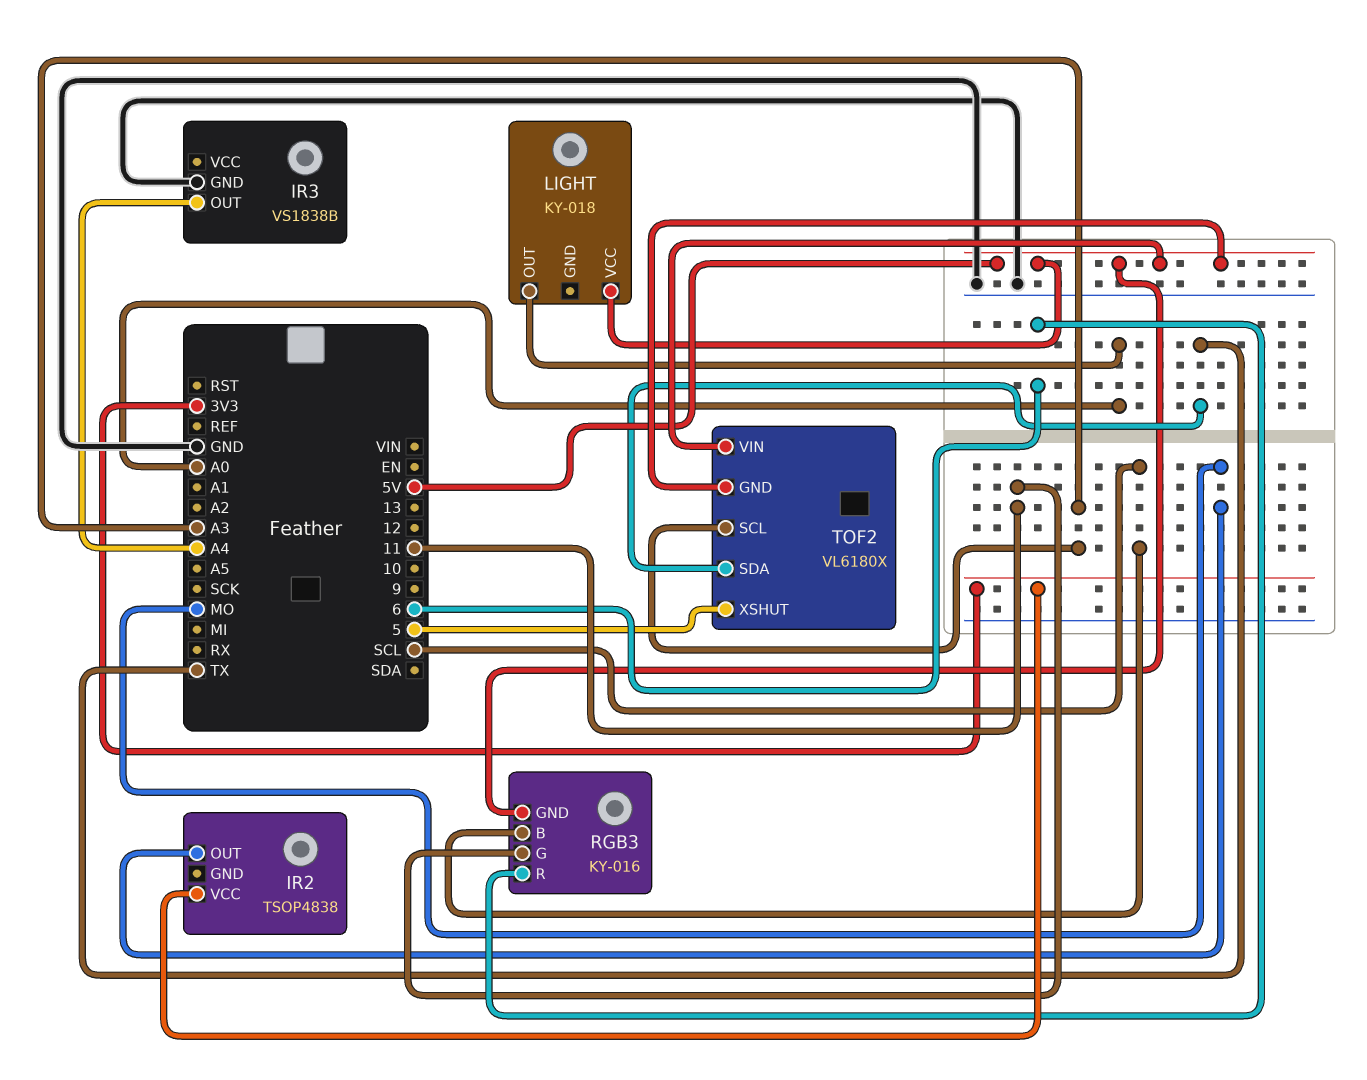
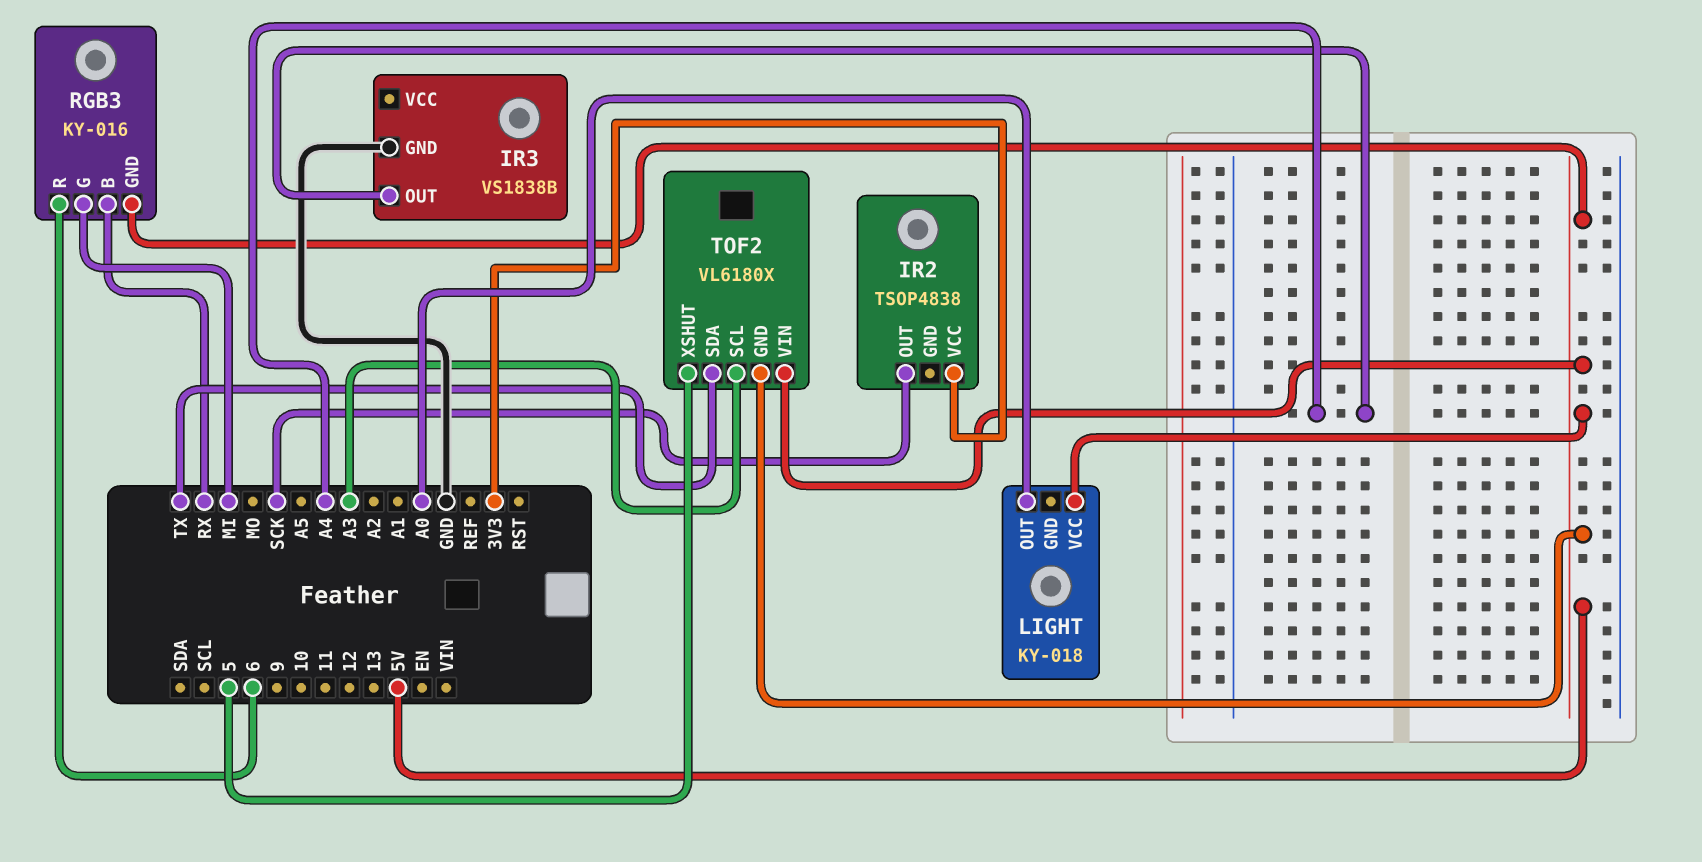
IR2 pin OUT: MO -> SCK
RGB3 pin B: SCL -> RX
RGB3 pin G: 11 -> MI

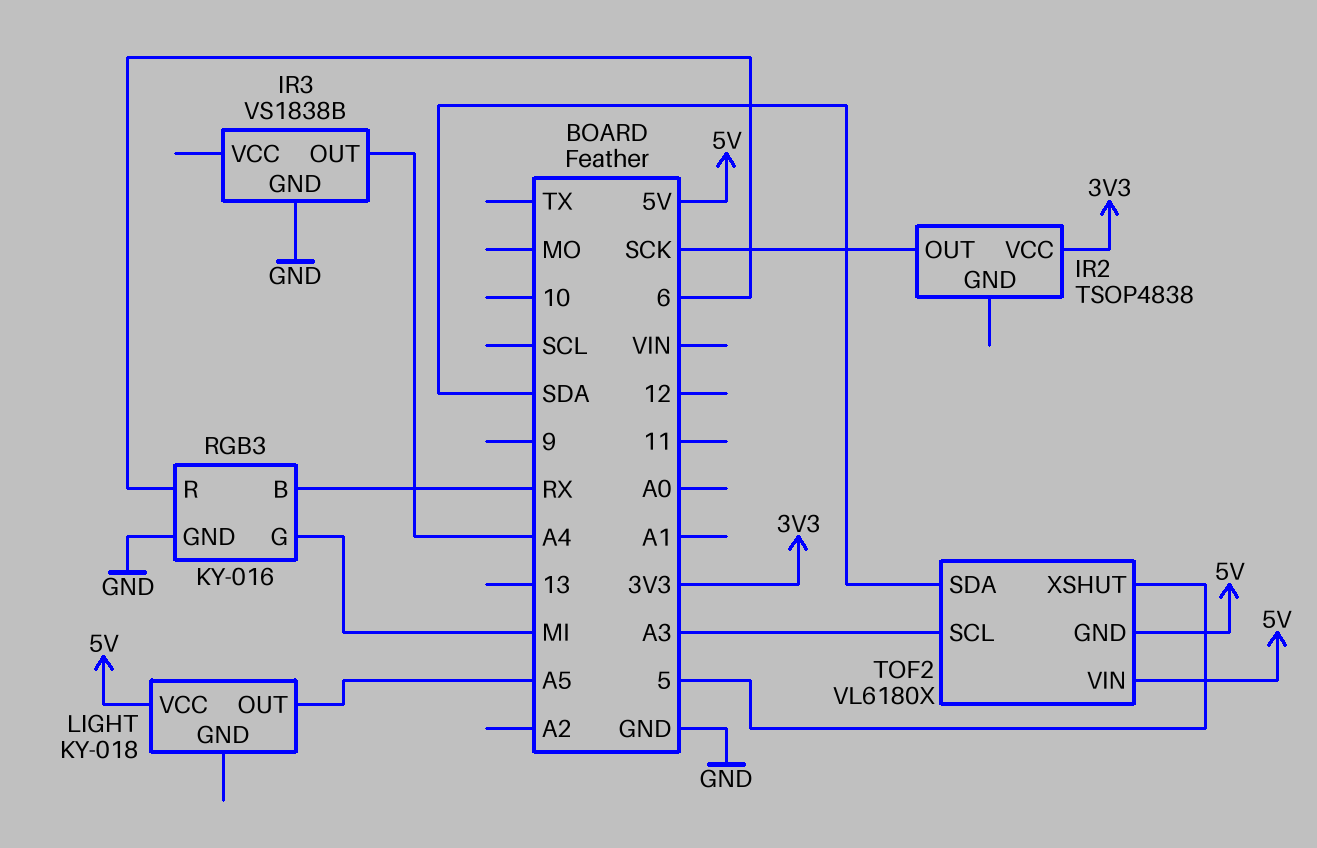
LIGHT pin OUT: A0 -> A5
RGB3 pin GND: 5V -> GND
TOF2 pin SDA: TX -> SDA

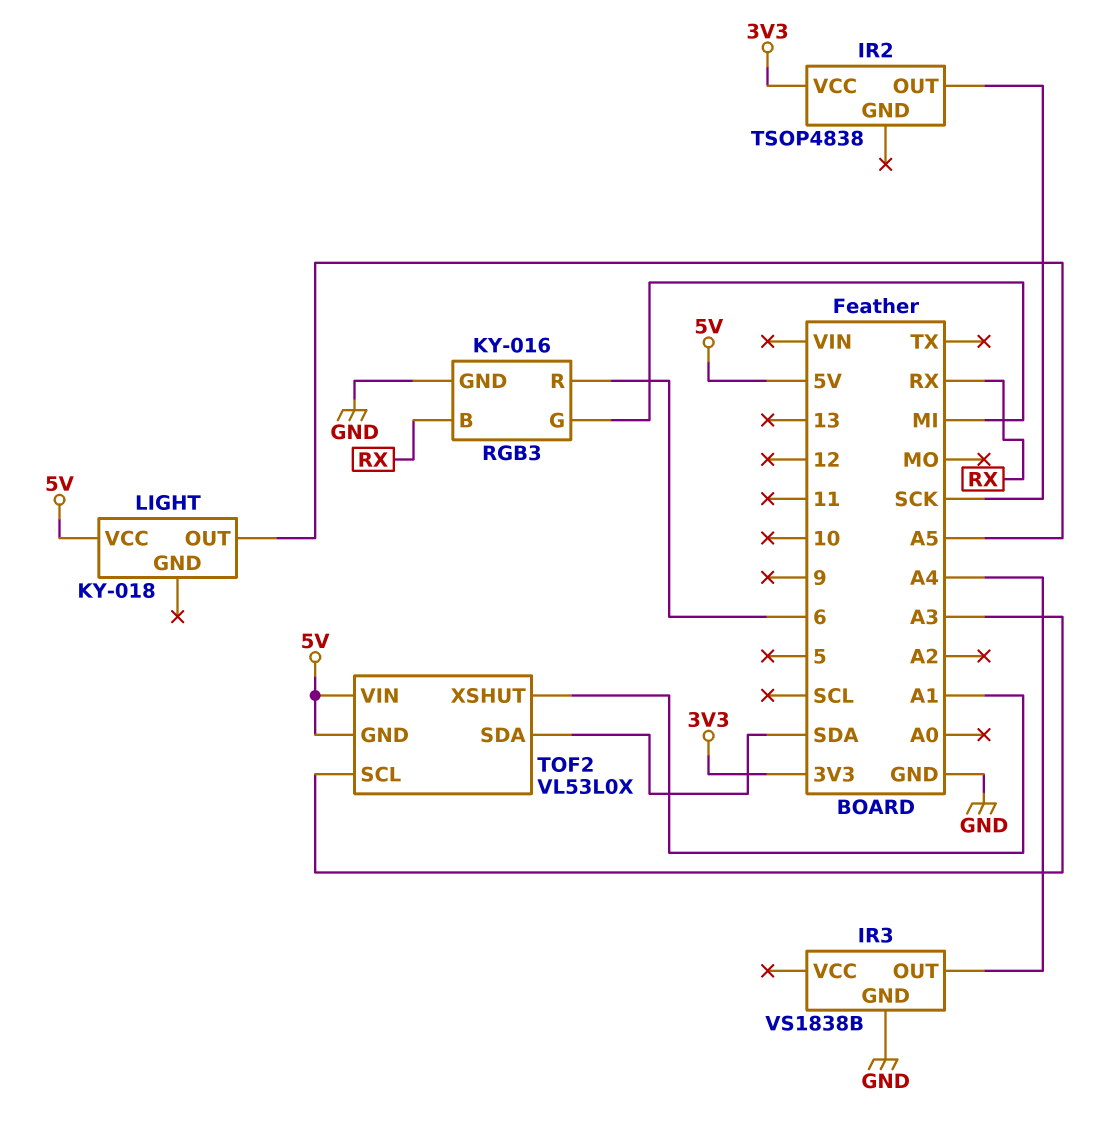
TOF2: VL6180X -> VL53L0X
TOF2 pin XSHUT: 5 -> A1

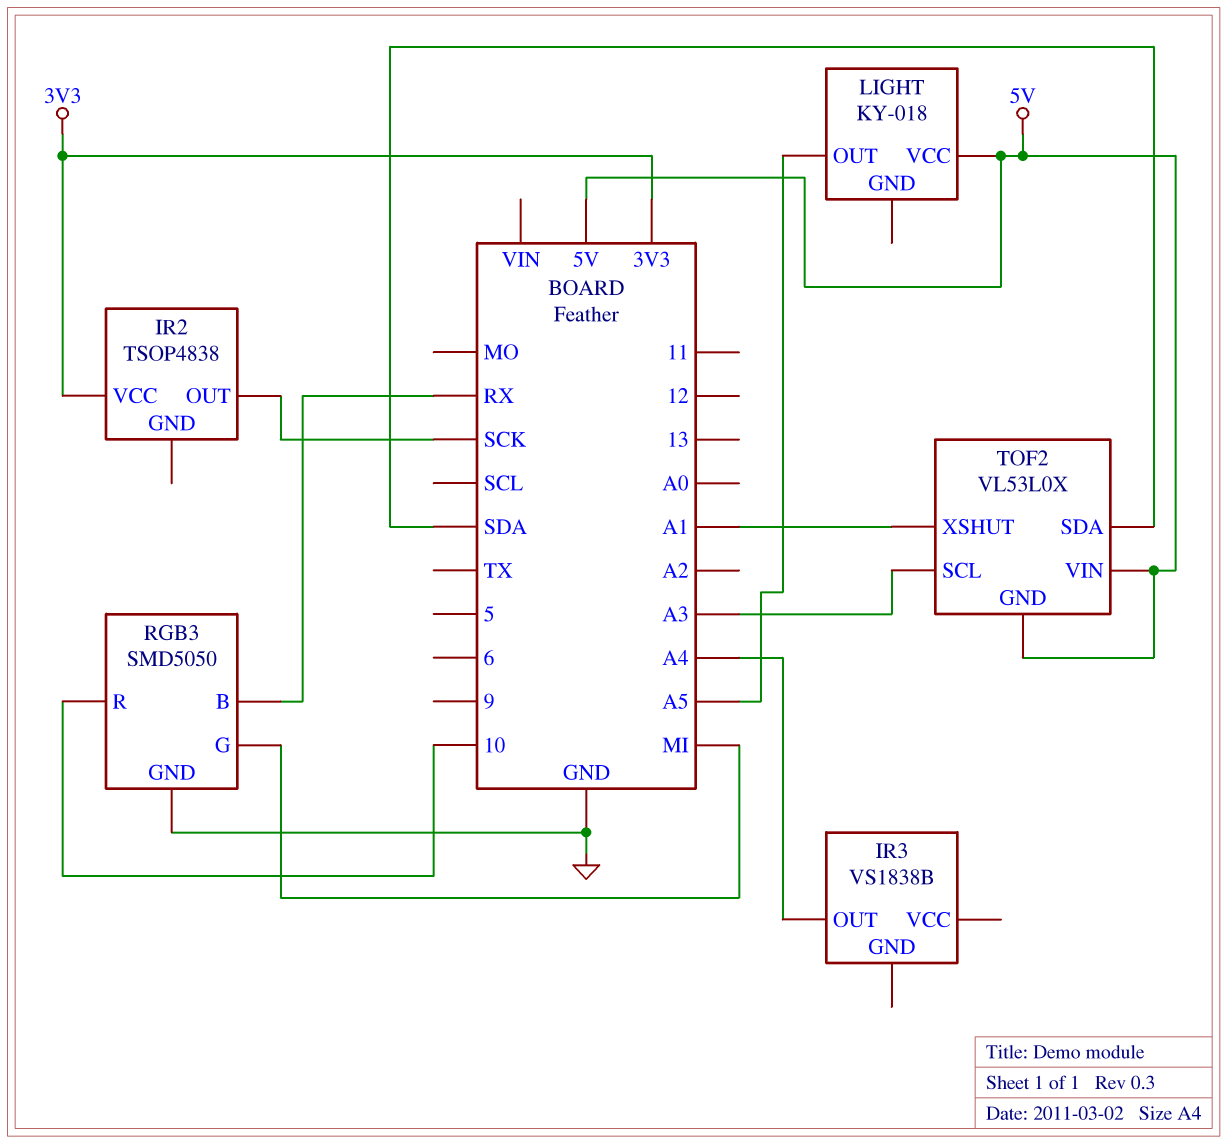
IR3 pin GND: GND -> none
RGB3: KY-016 -> SMD5050
RGB3 pin R: 6 -> 10

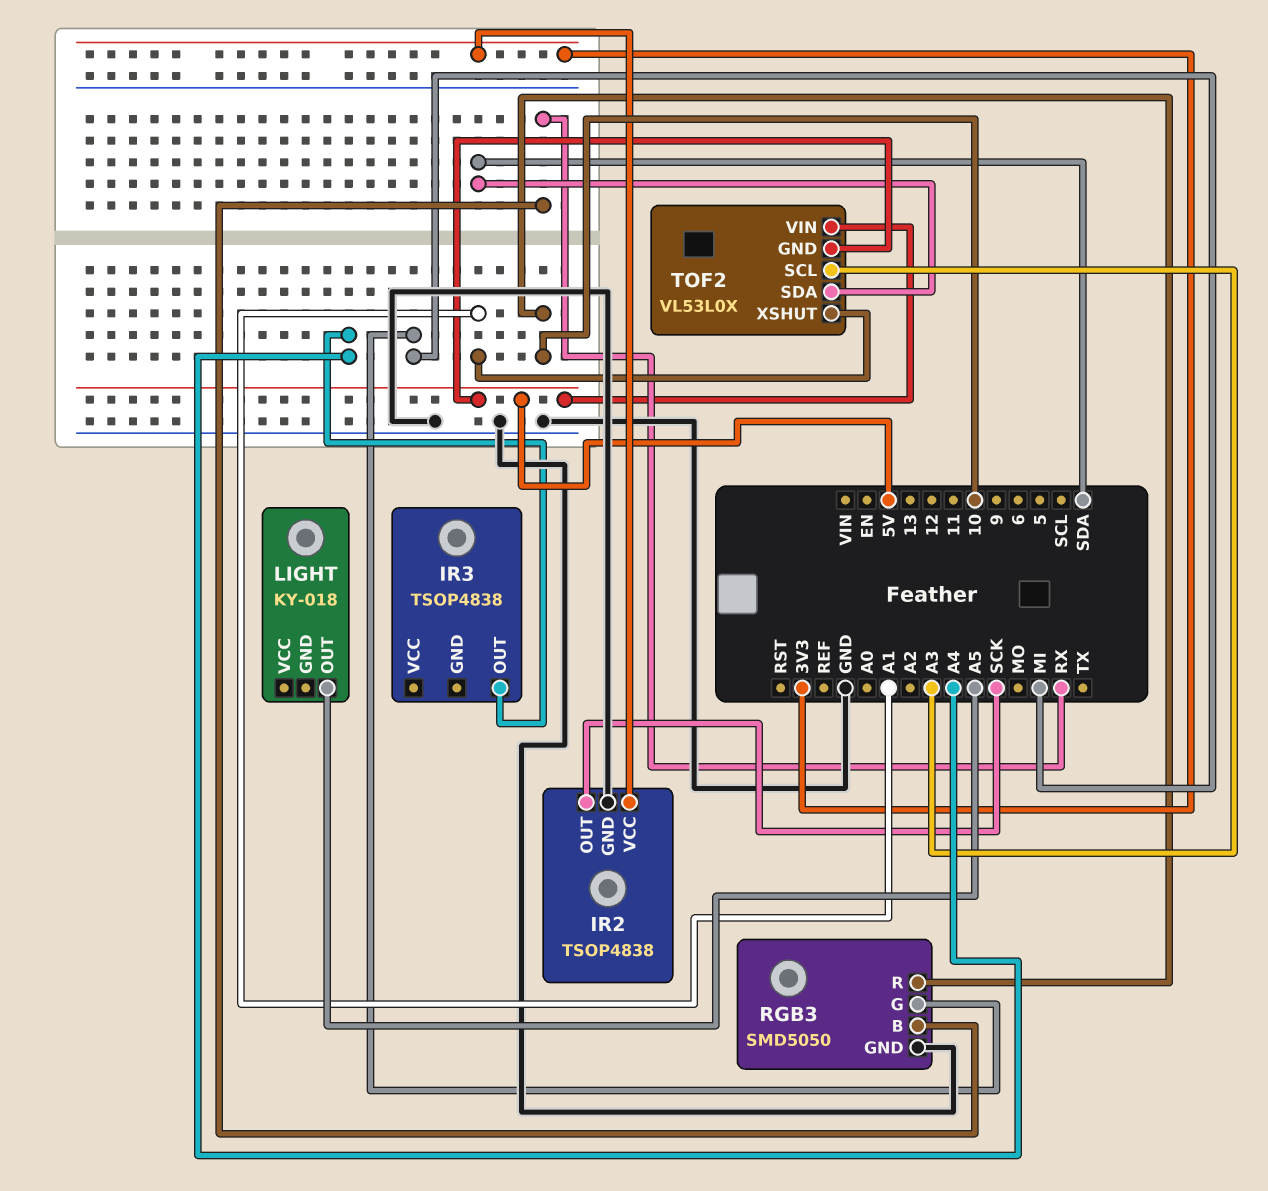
IR2 pin GND: none -> GND
IR3: VS1838B -> TSOP4838
LIGHT pin VCC: 5V -> none

